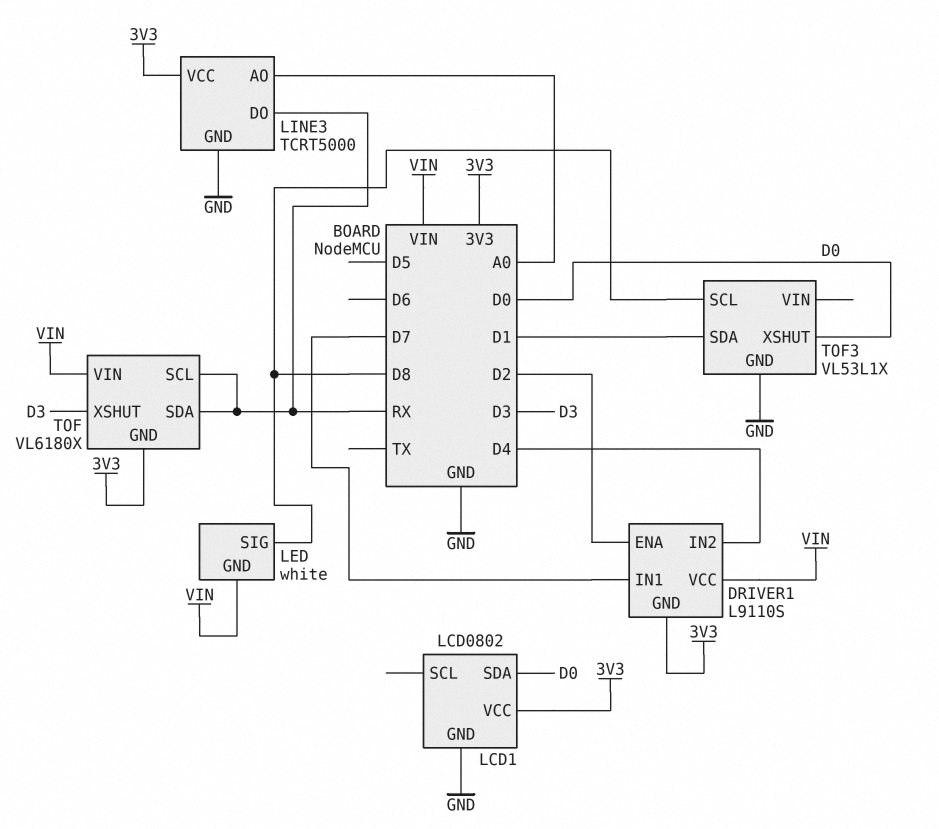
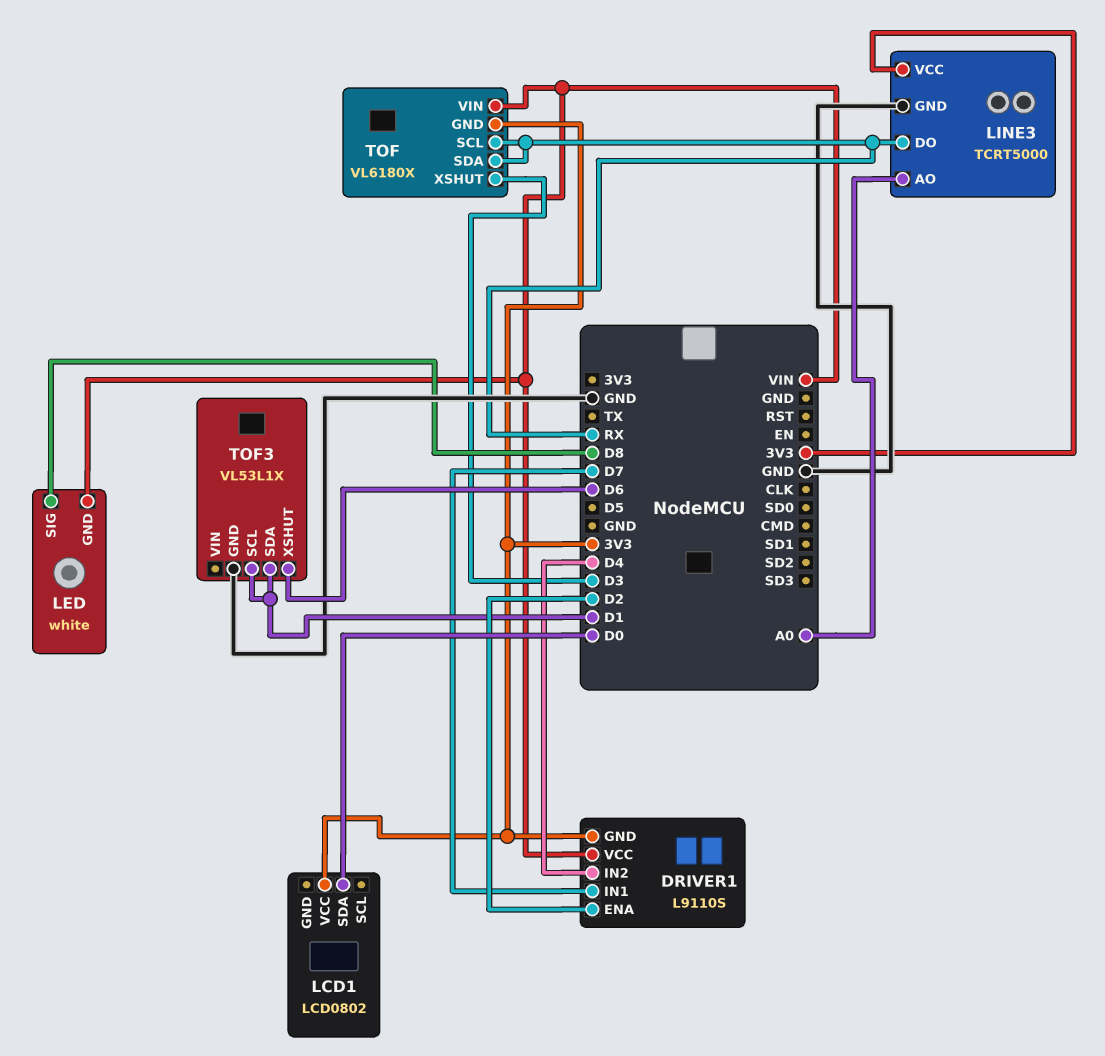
LCD1 pin GND: GND -> none
TOF3 pin SCL: D8 -> D1
TOF3 pin XSHUT: D0 -> D6

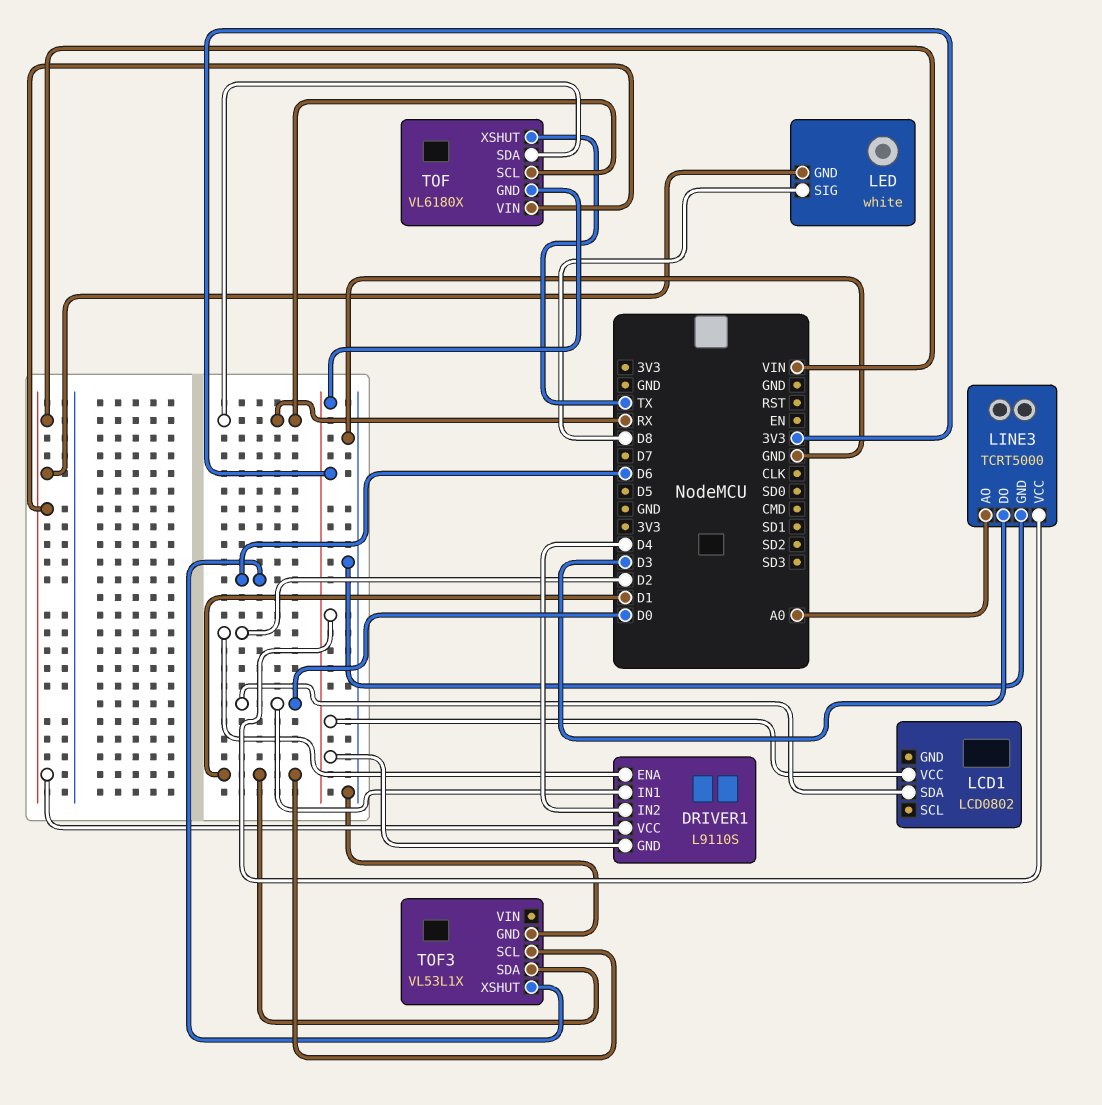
DRIVER1 pin IN1: D7 -> D0
LINE3 pin DO: RX -> D3
TOF pin XSHUT: D3 -> TX

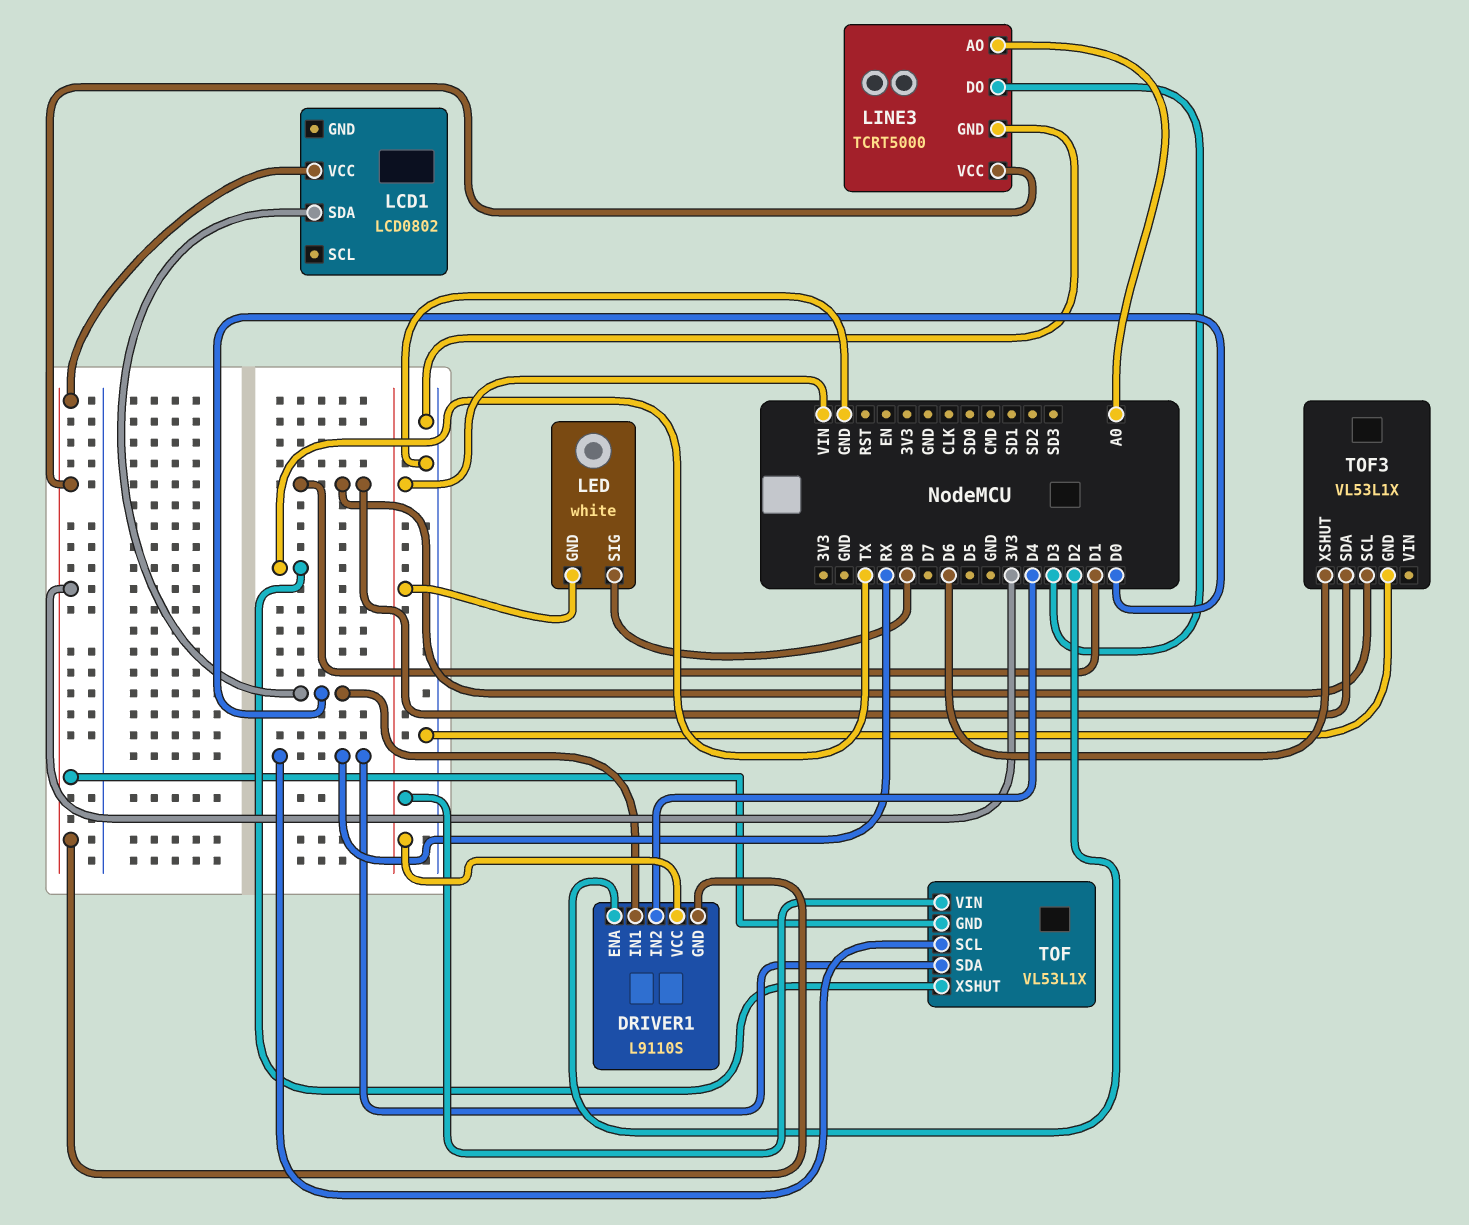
TOF: VL6180X -> VL53L1X

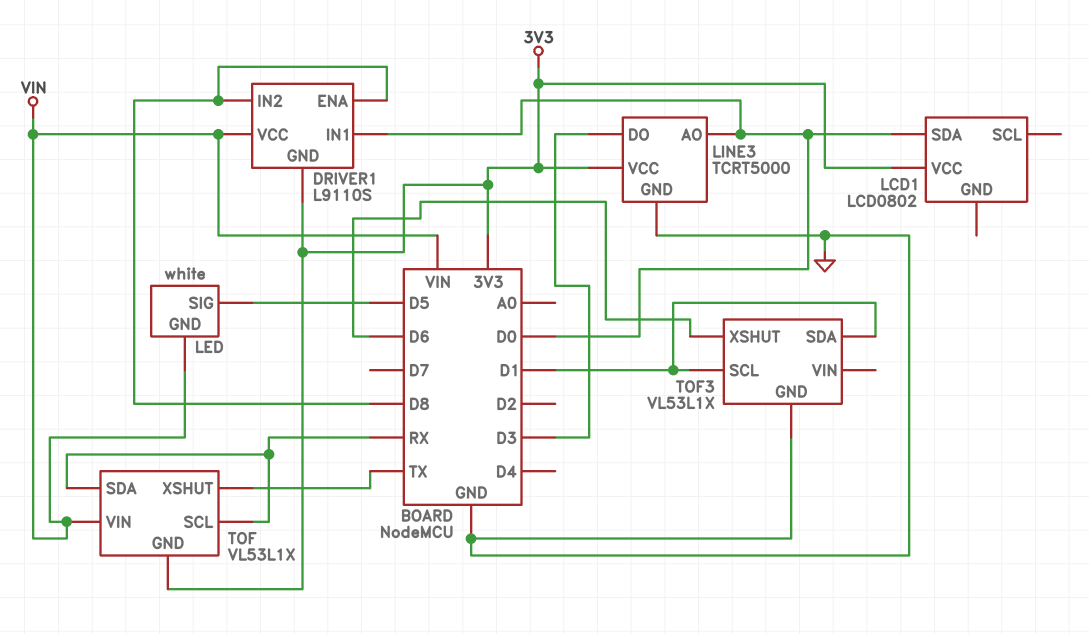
DRIVER1 pin ENA: D2 -> D8
DRIVER1 pin IN2: D4 -> D8
LED pin SIG: D8 -> D5
LINE3 pin AO: A0 -> D0

